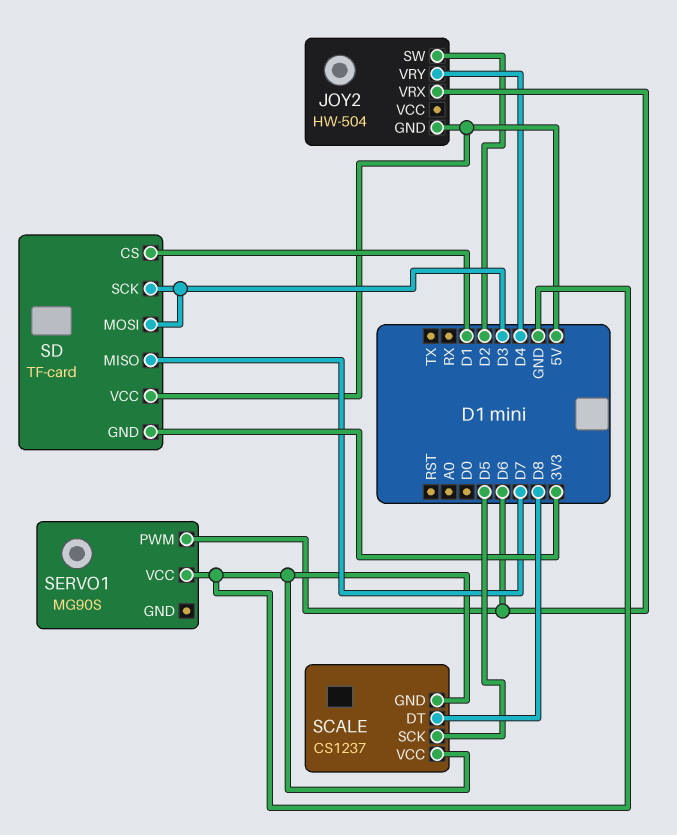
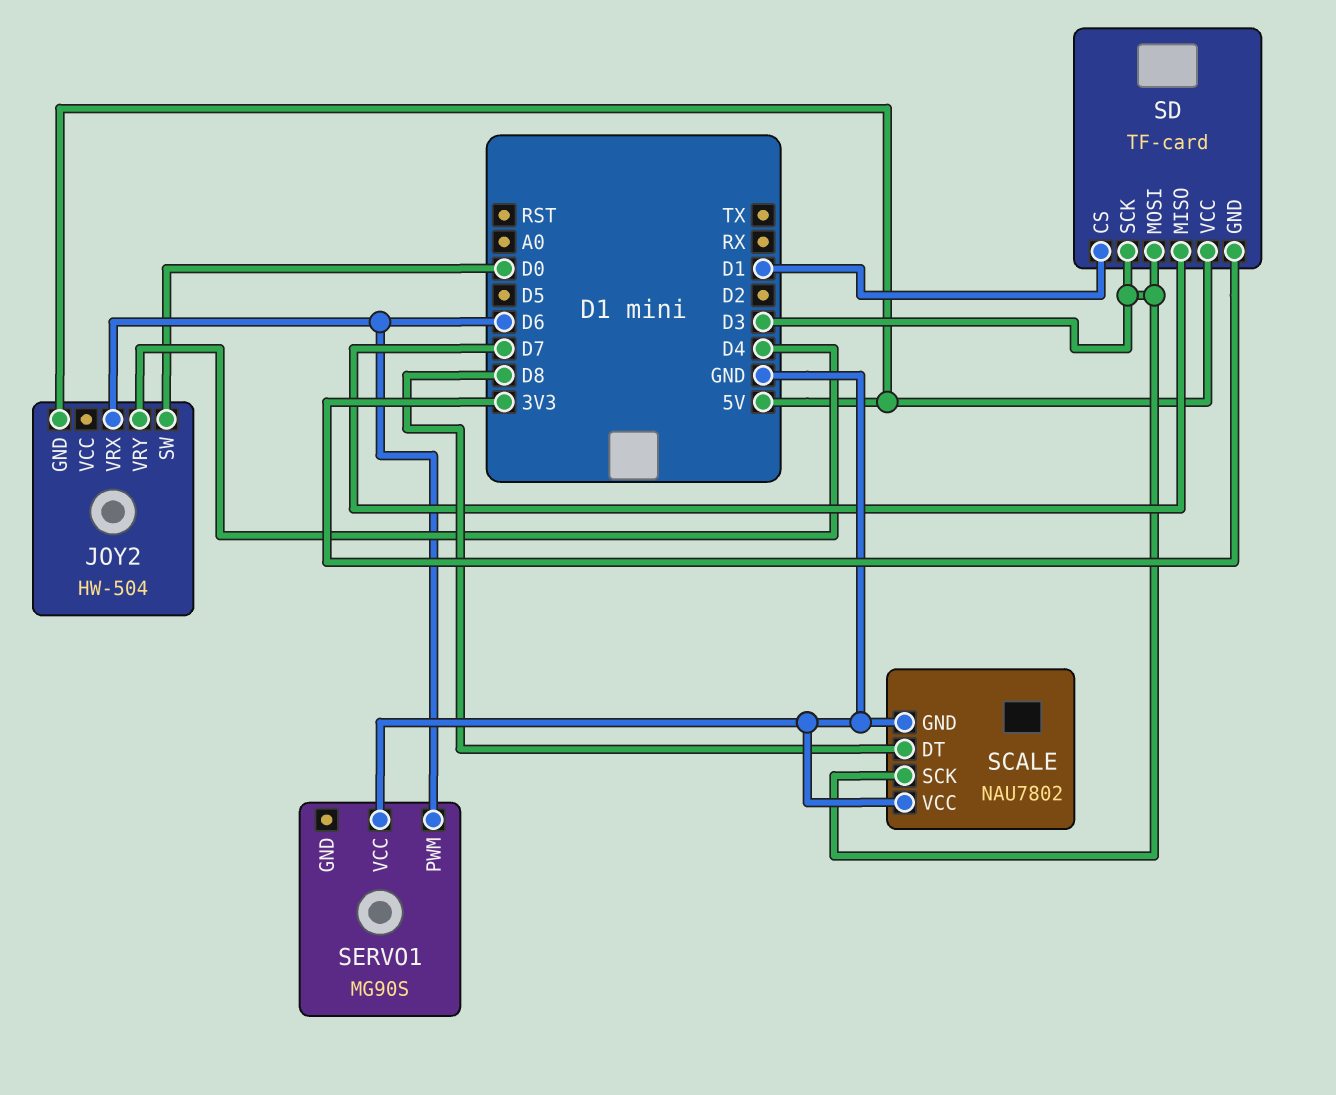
JOY2 pin SW: D2 -> D0
SCALE: CS1237 -> NAU7802
SCALE pin SCK: D5 -> D3

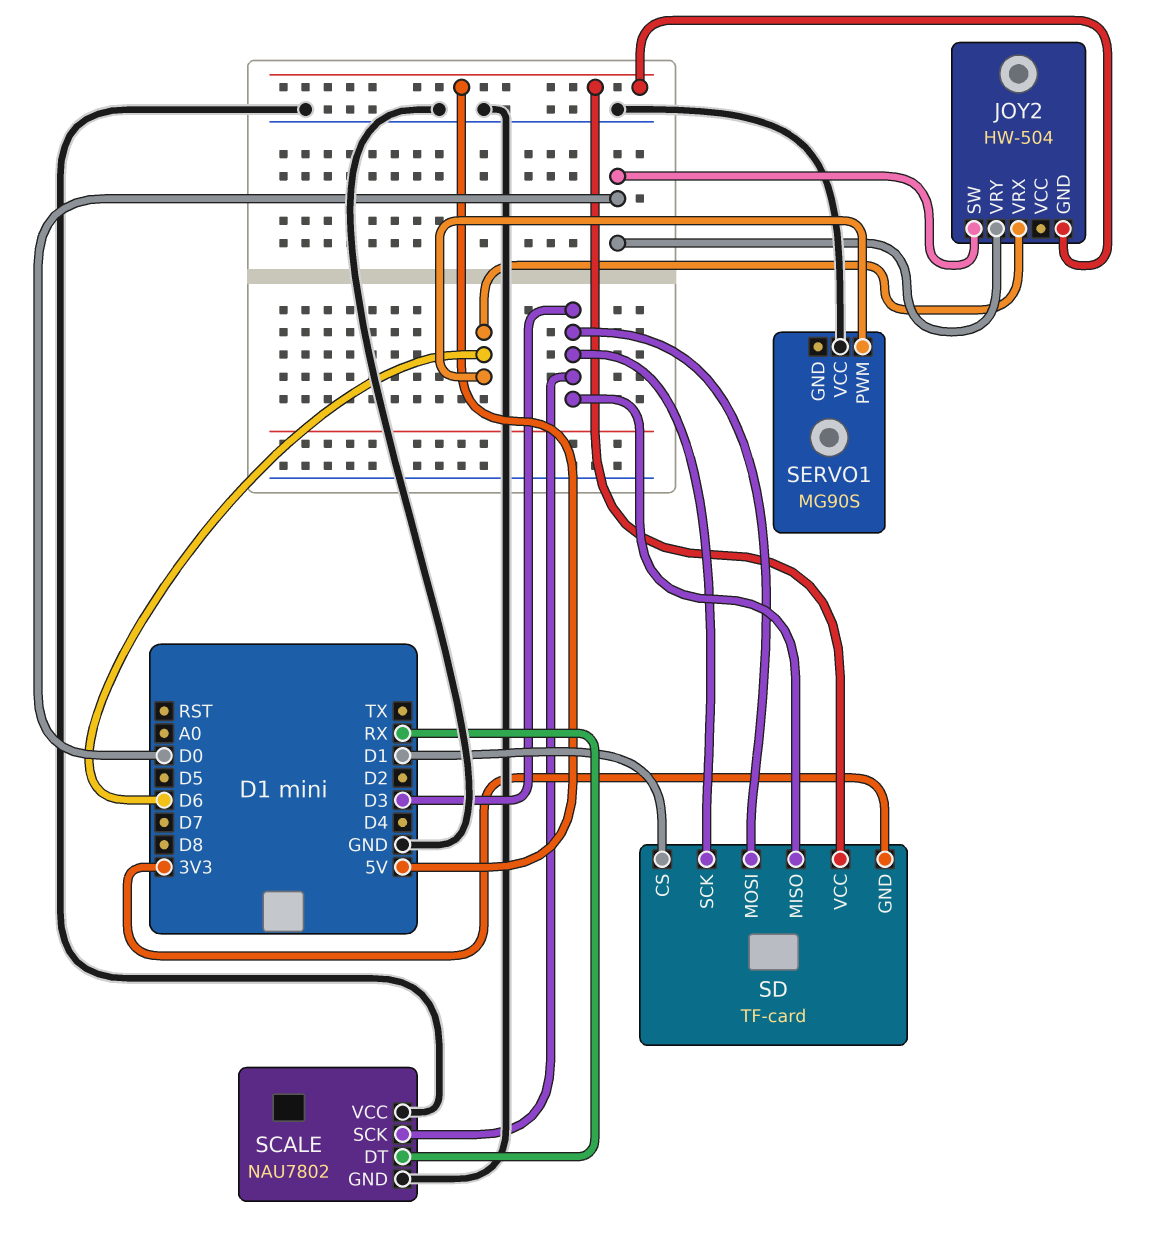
JOY2 pin VRY: D4 -> D0
SCALE pin DT: D8 -> RX
SD pin MISO: D7 -> D3

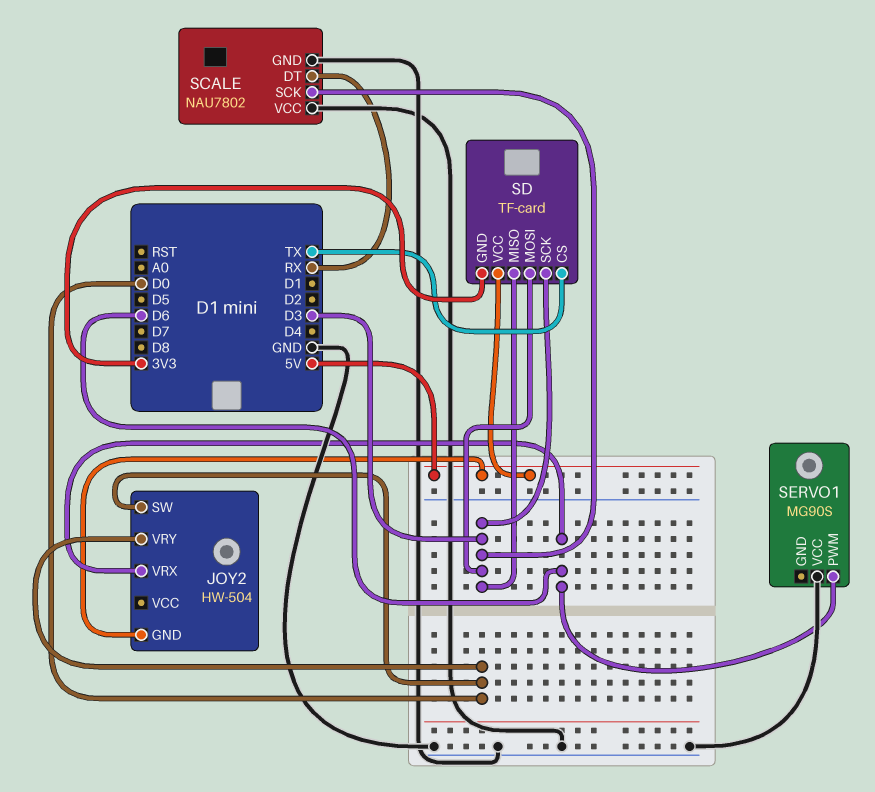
SD pin CS: D1 -> TX

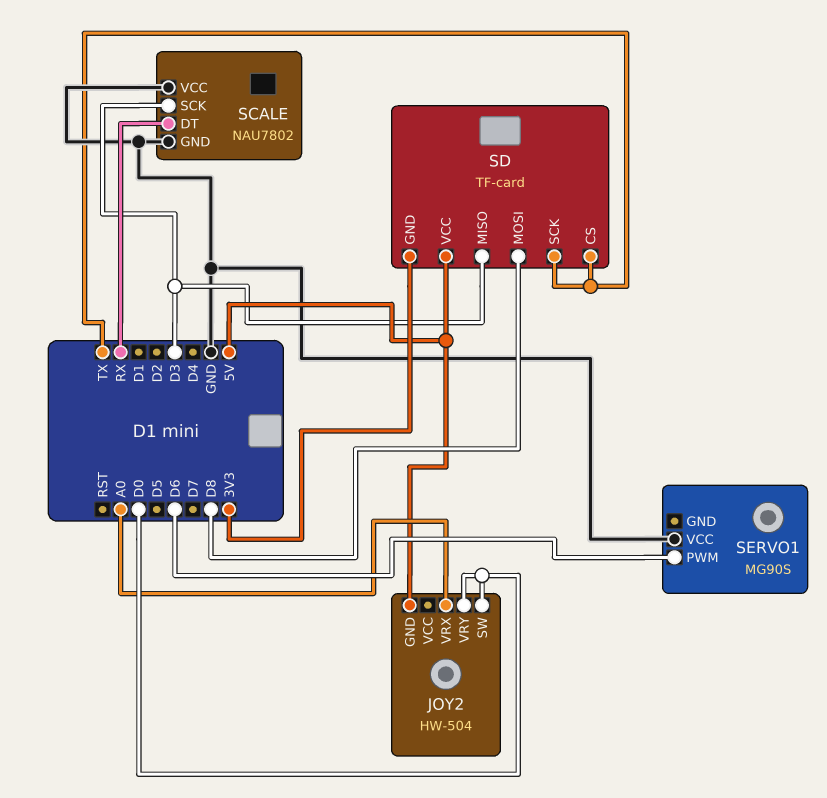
JOY2 pin VRX: D6 -> A0
SD pin MOSI: D3 -> D8
SD pin SCK: D3 -> TX

